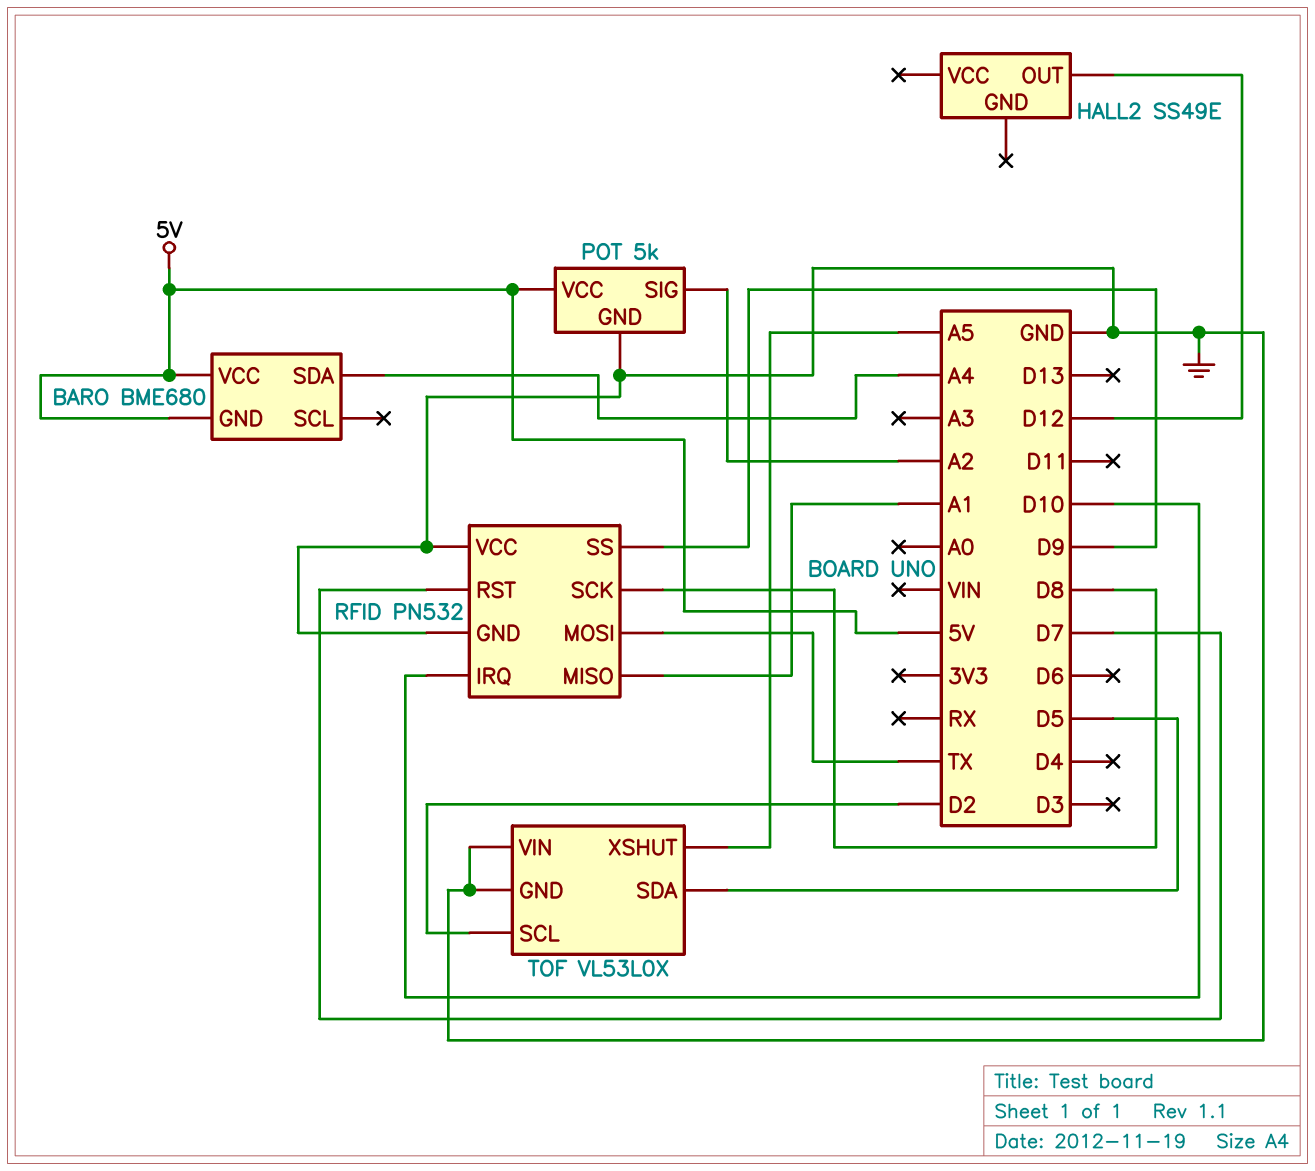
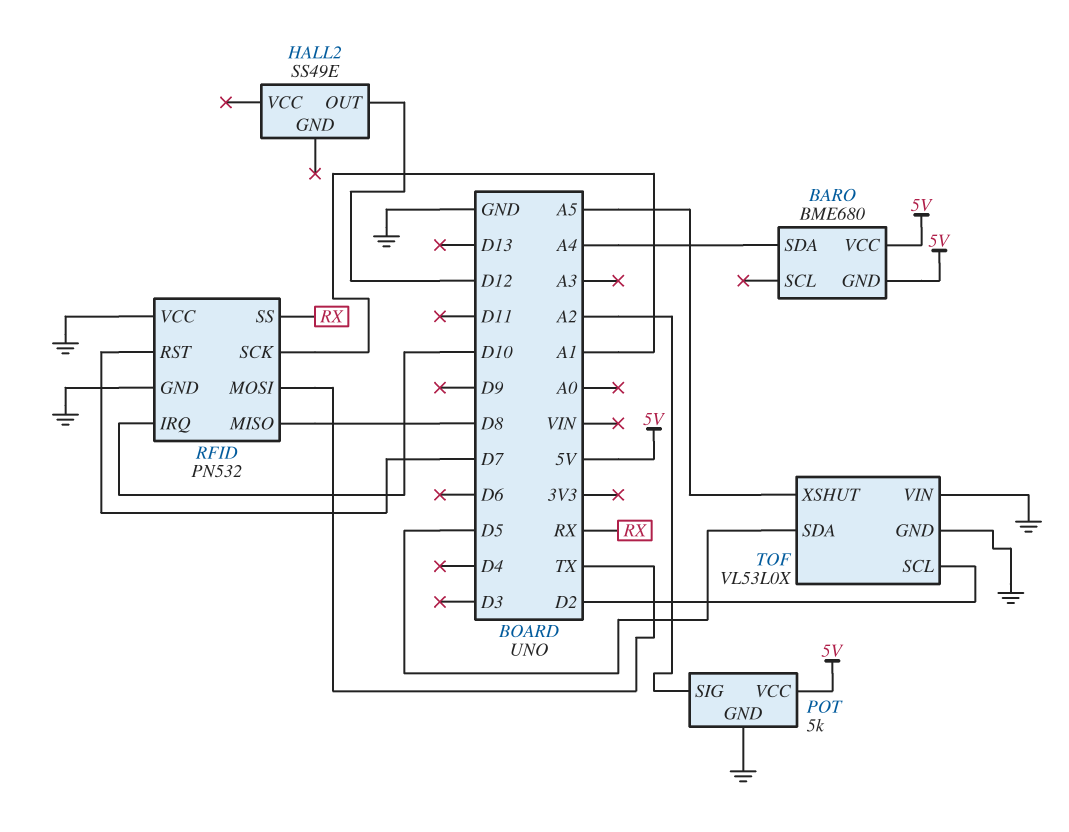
RFID pin MISO: A1 -> D8
RFID pin SCK: D8 -> A1
RFID pin SS: D9 -> RX

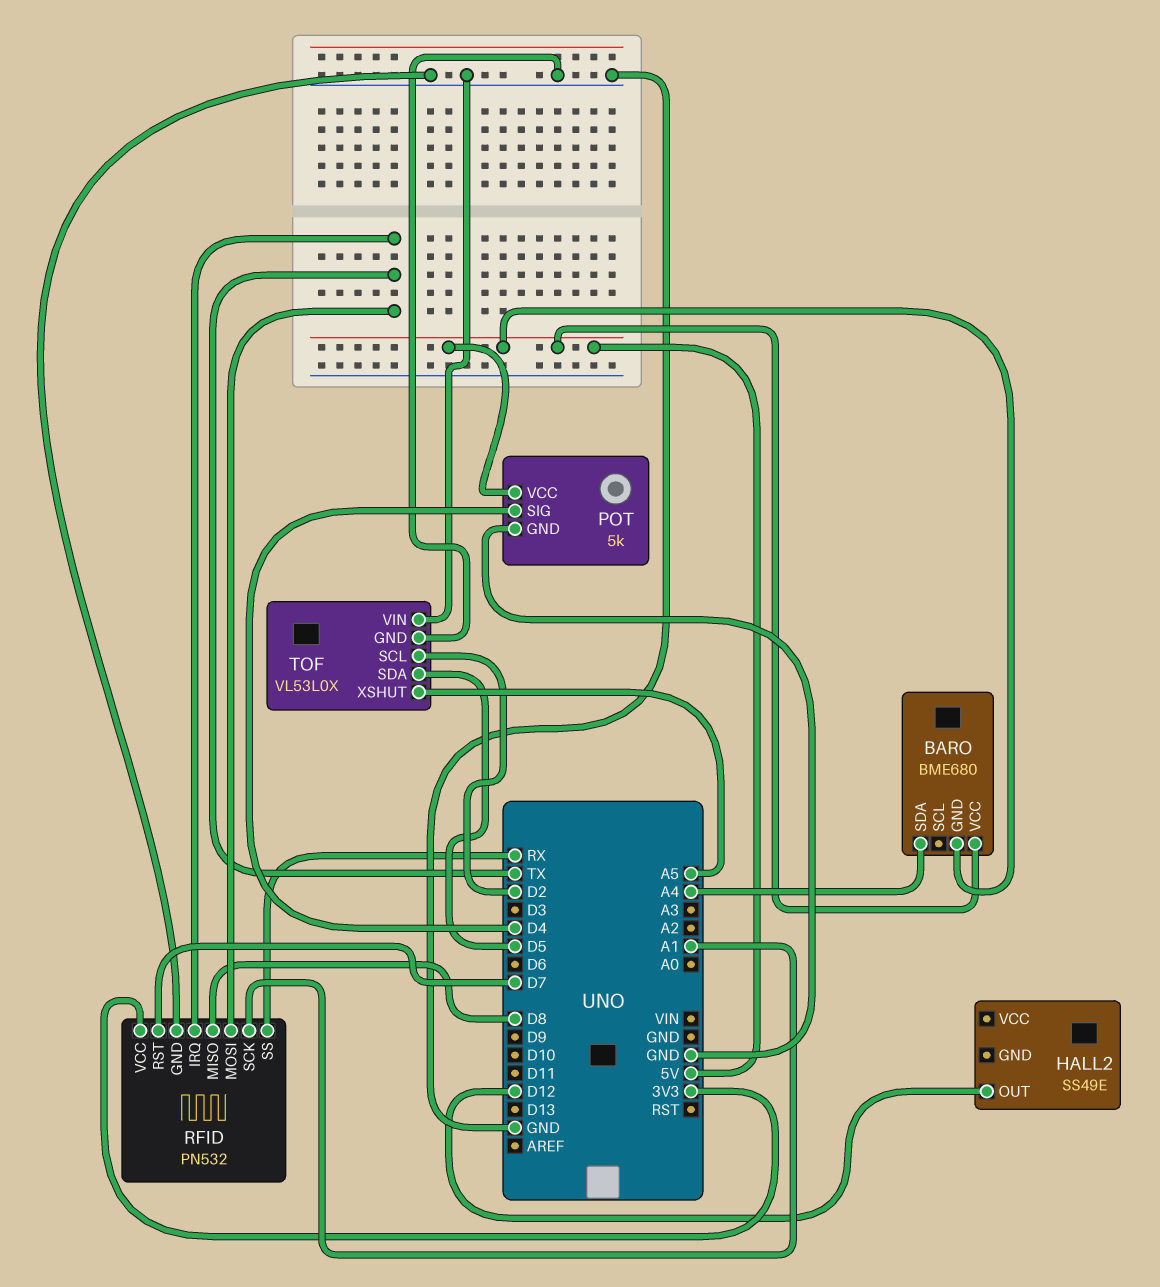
POT pin SIG: A2 -> D4
RFID pin IRQ: D10 -> TX
RFID pin VCC: GND -> 3V3

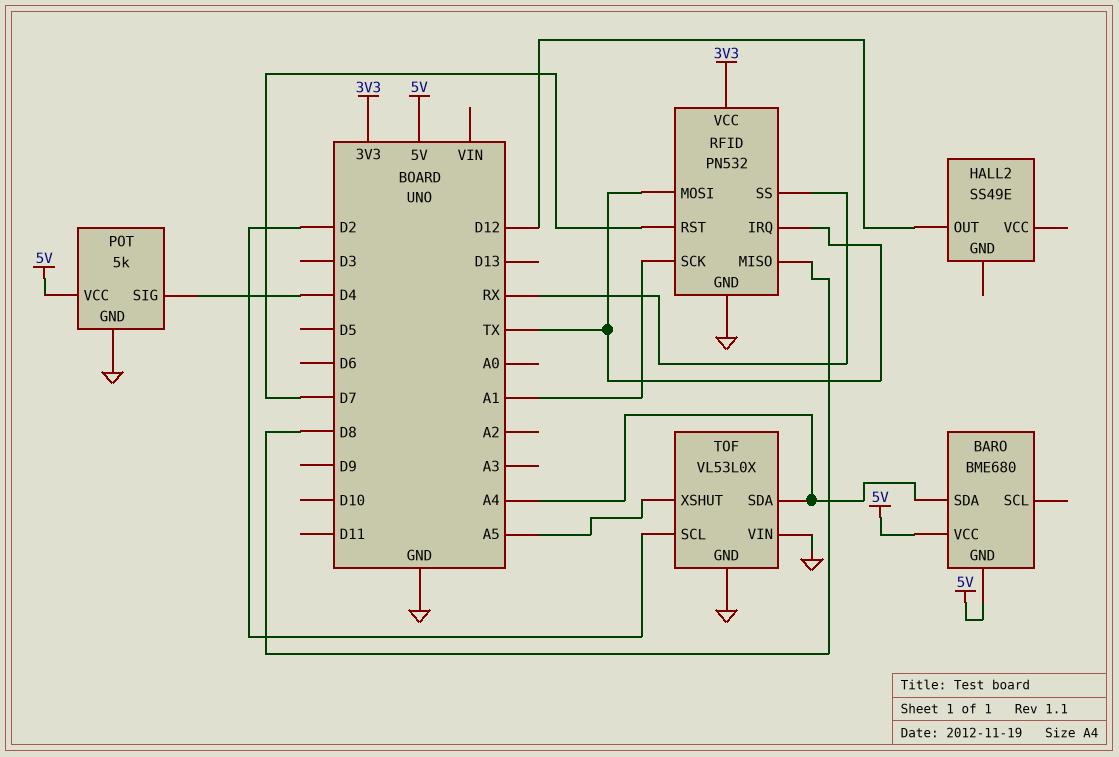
TOF pin SDA: D5 -> A4

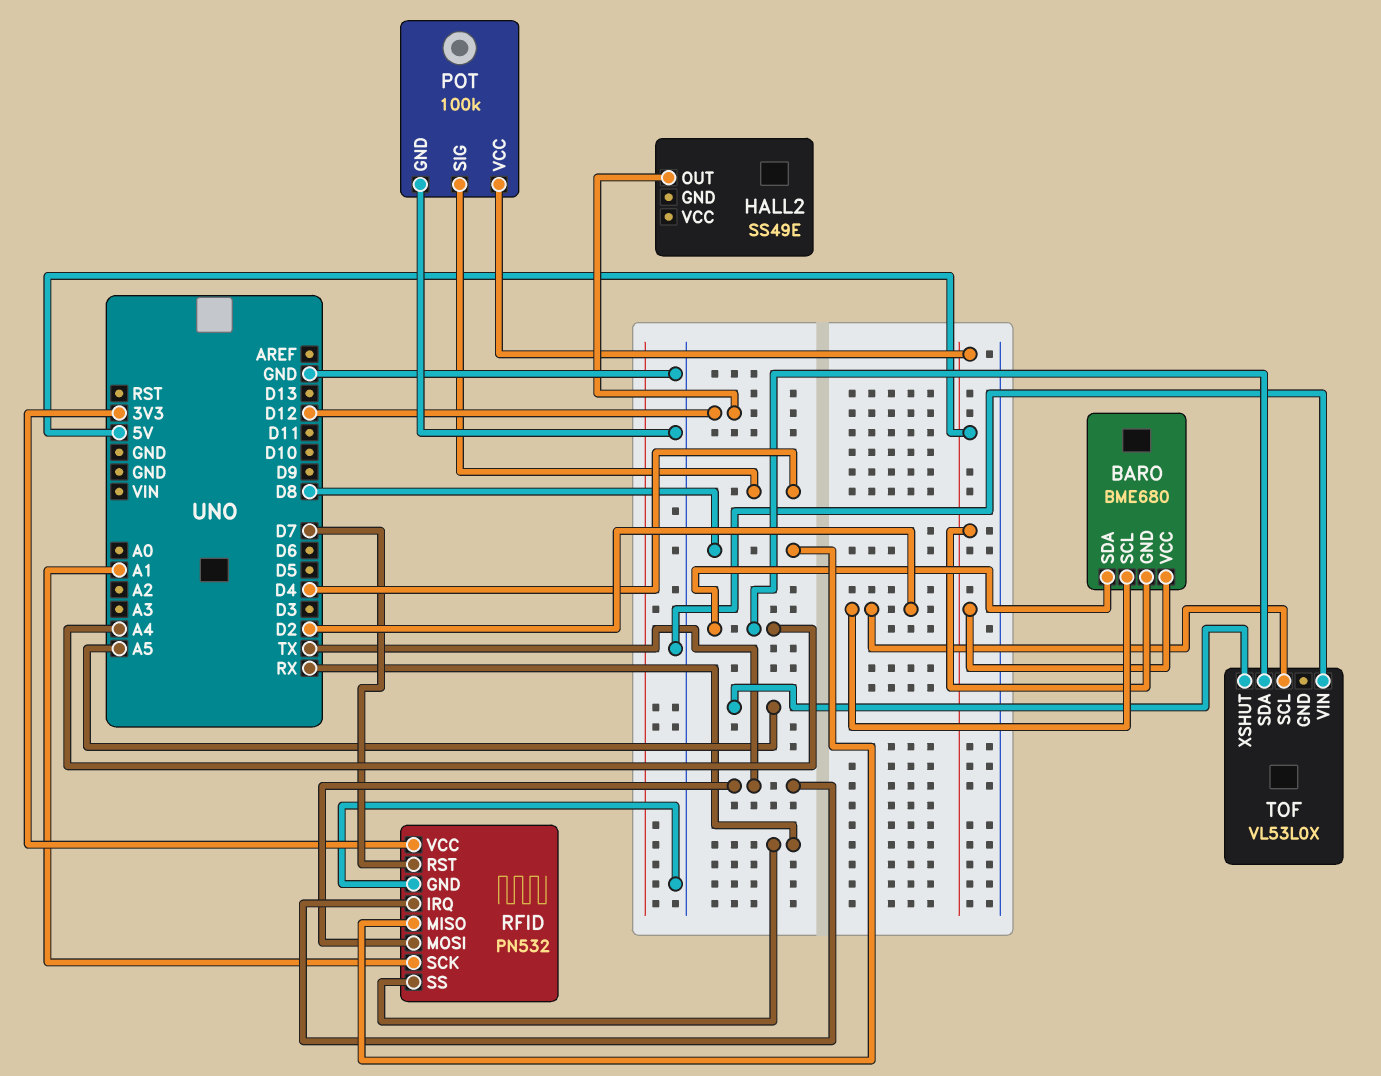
BARO pin SCL: none -> D2
POT: 5k -> 100k
TOF pin GND: GND -> none

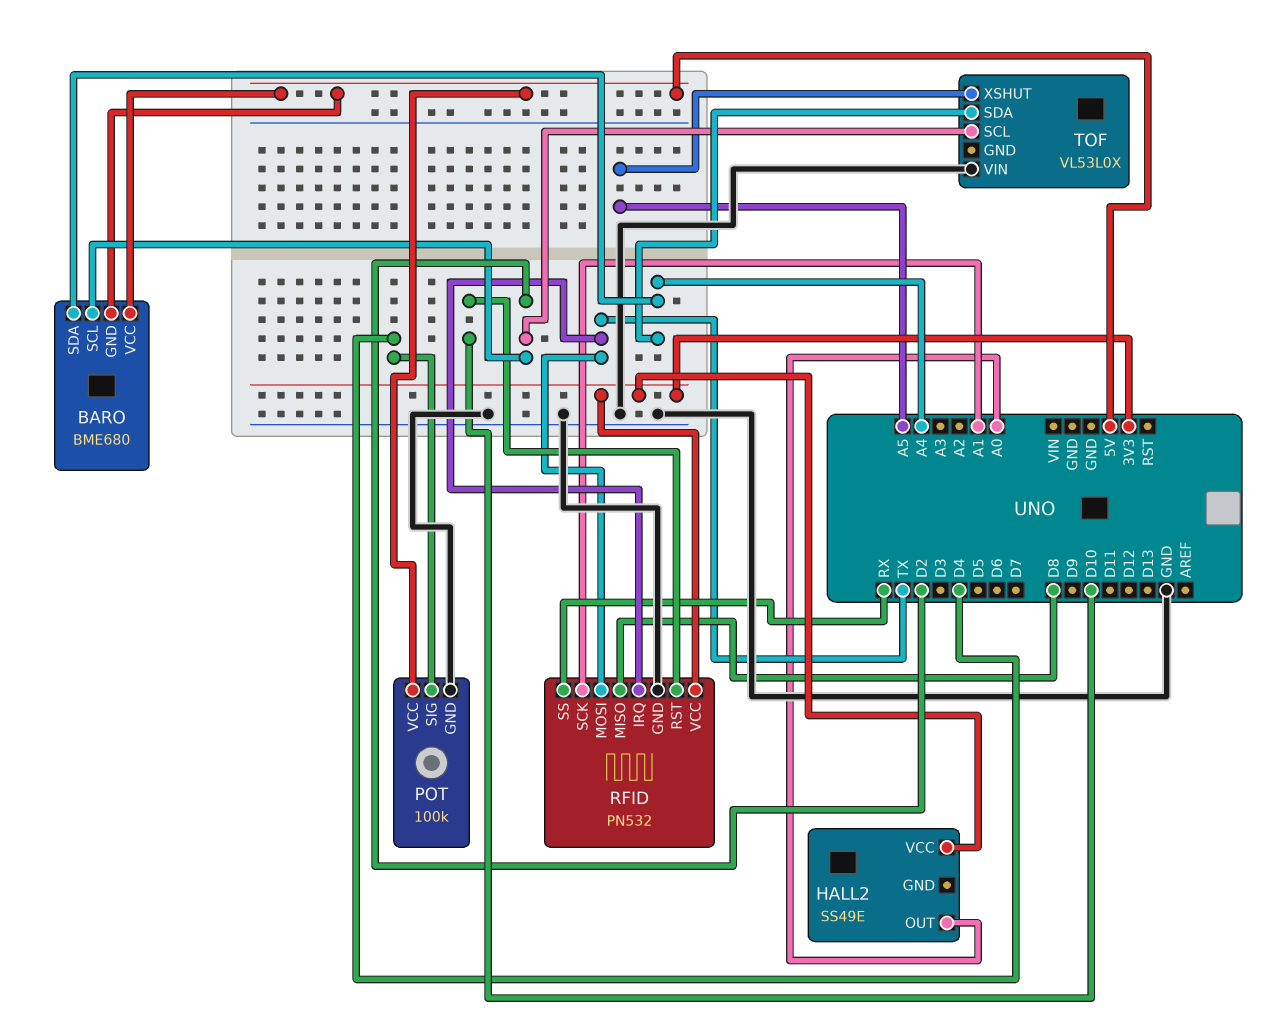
HALL2 pin OUT: D12 -> A0
HALL2 pin VCC: none -> 3V3
RFID pin RST: D7 -> D10

